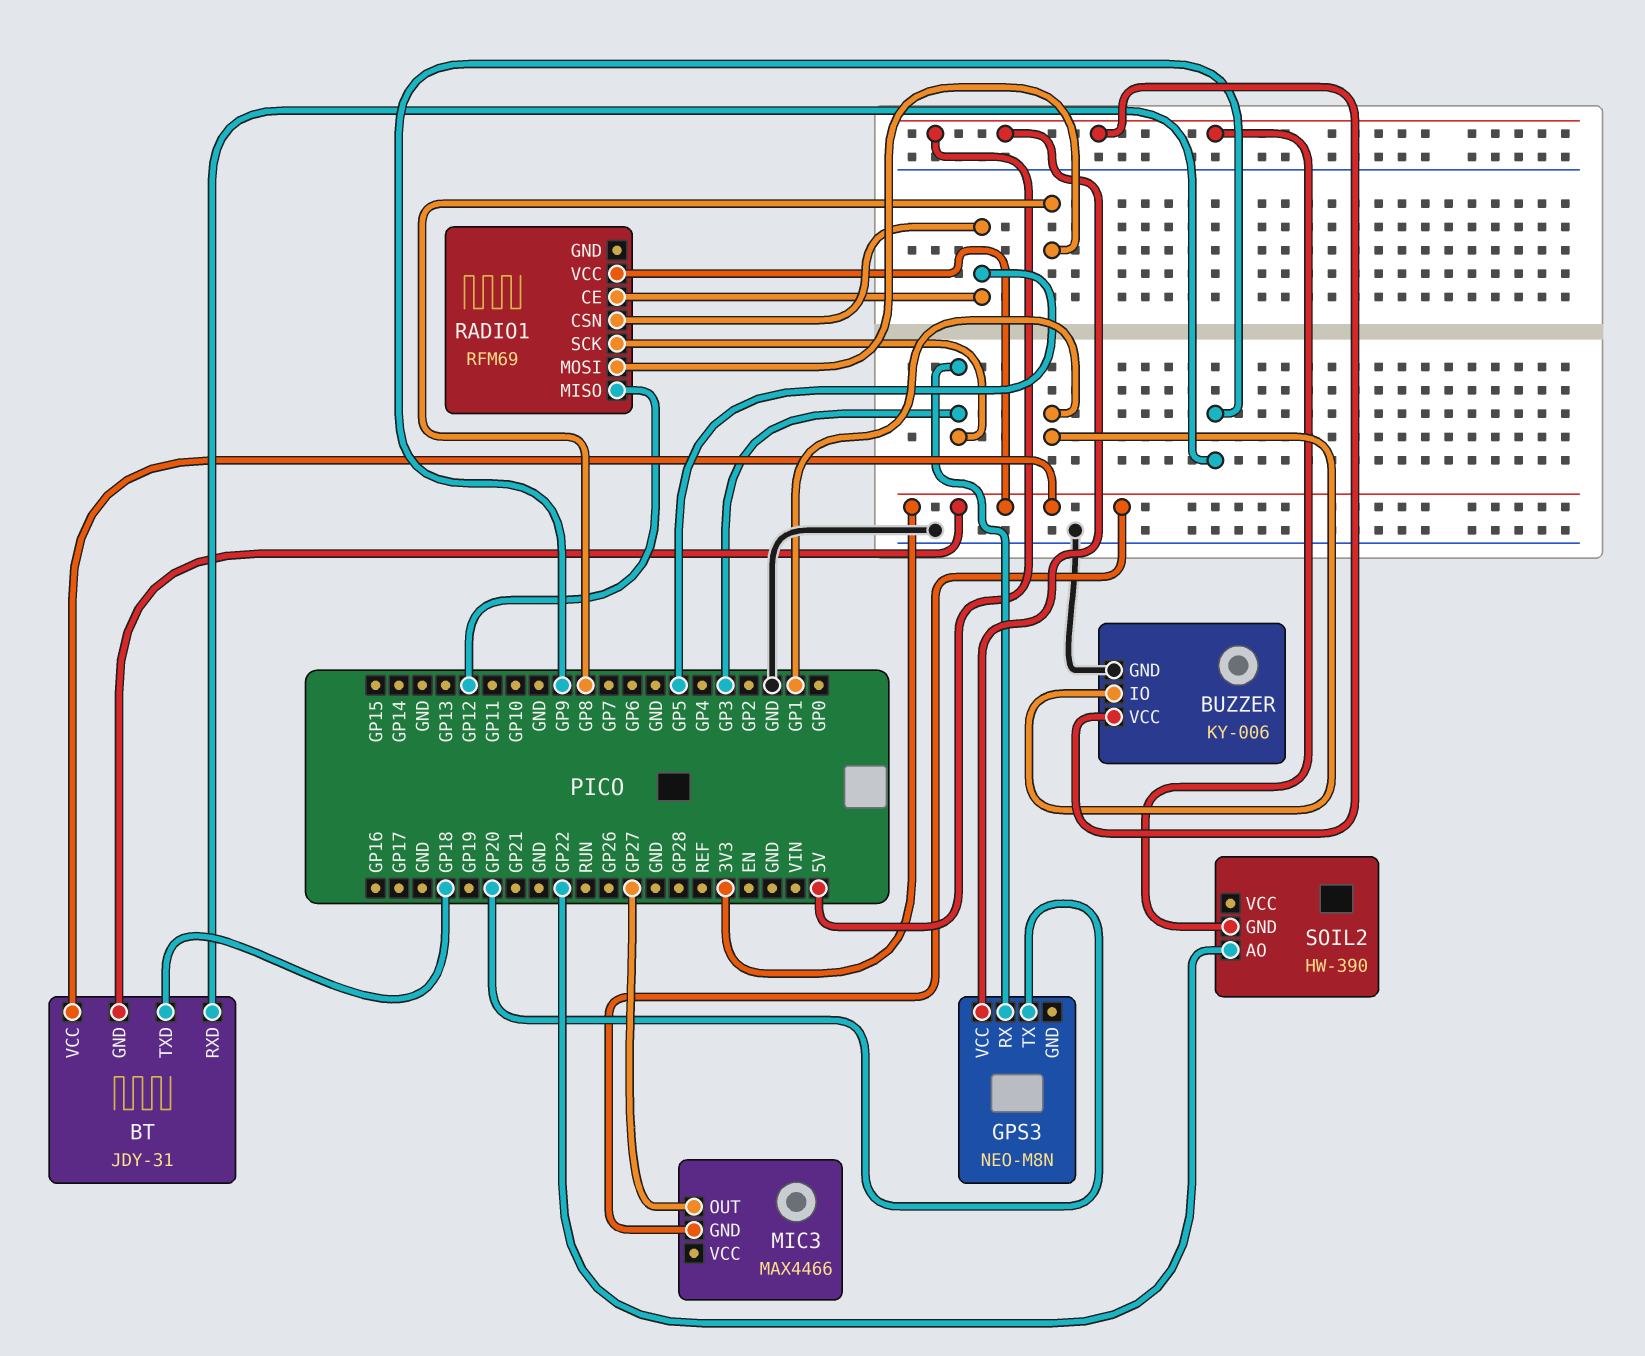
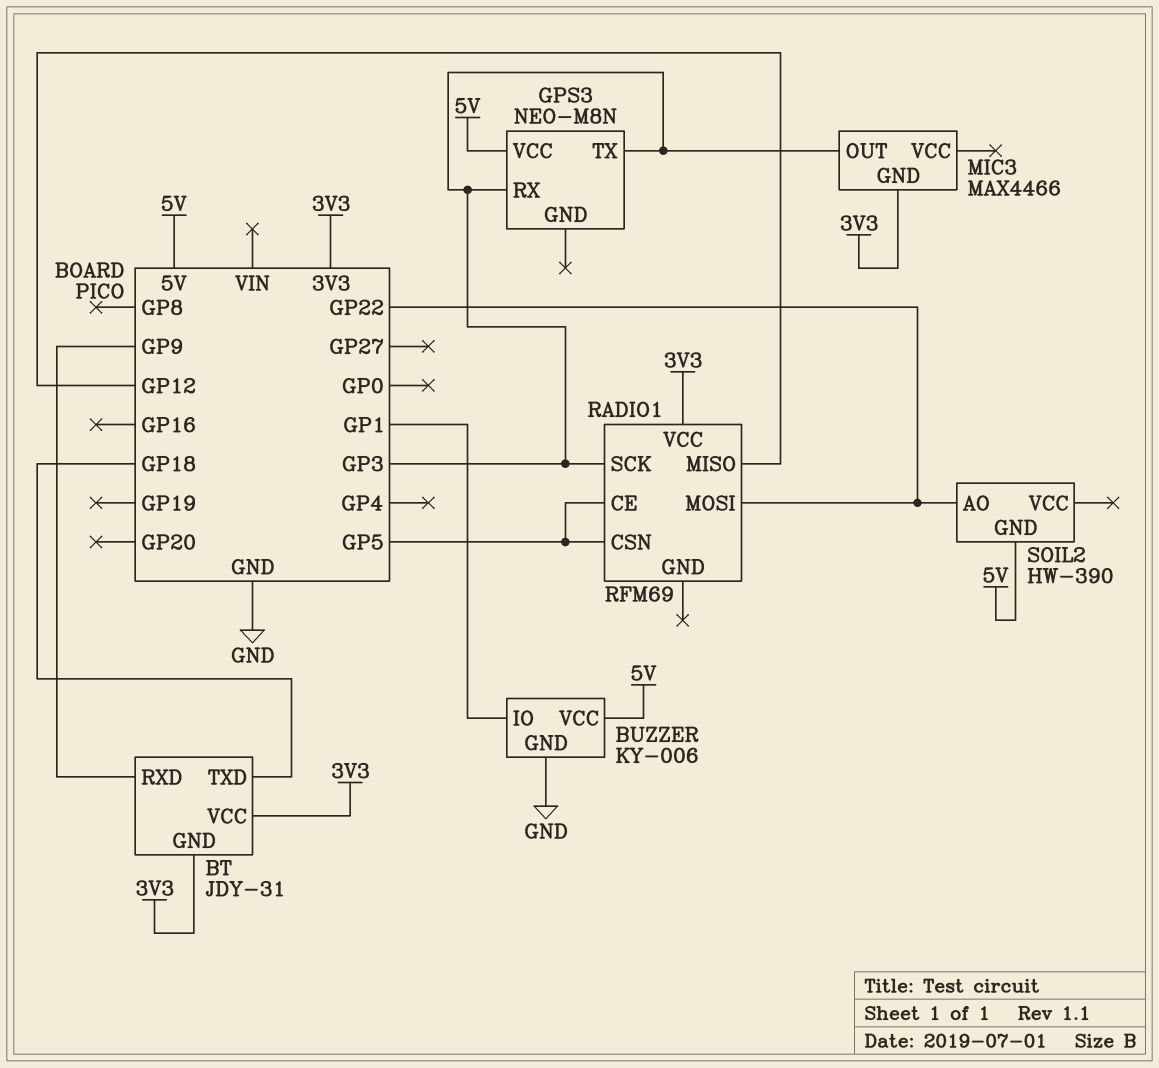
GPS3 pin TX: GP20 -> GP3
MIC3 pin OUT: GP27 -> GP3
RADIO1 pin MOSI: GP8 -> GP22

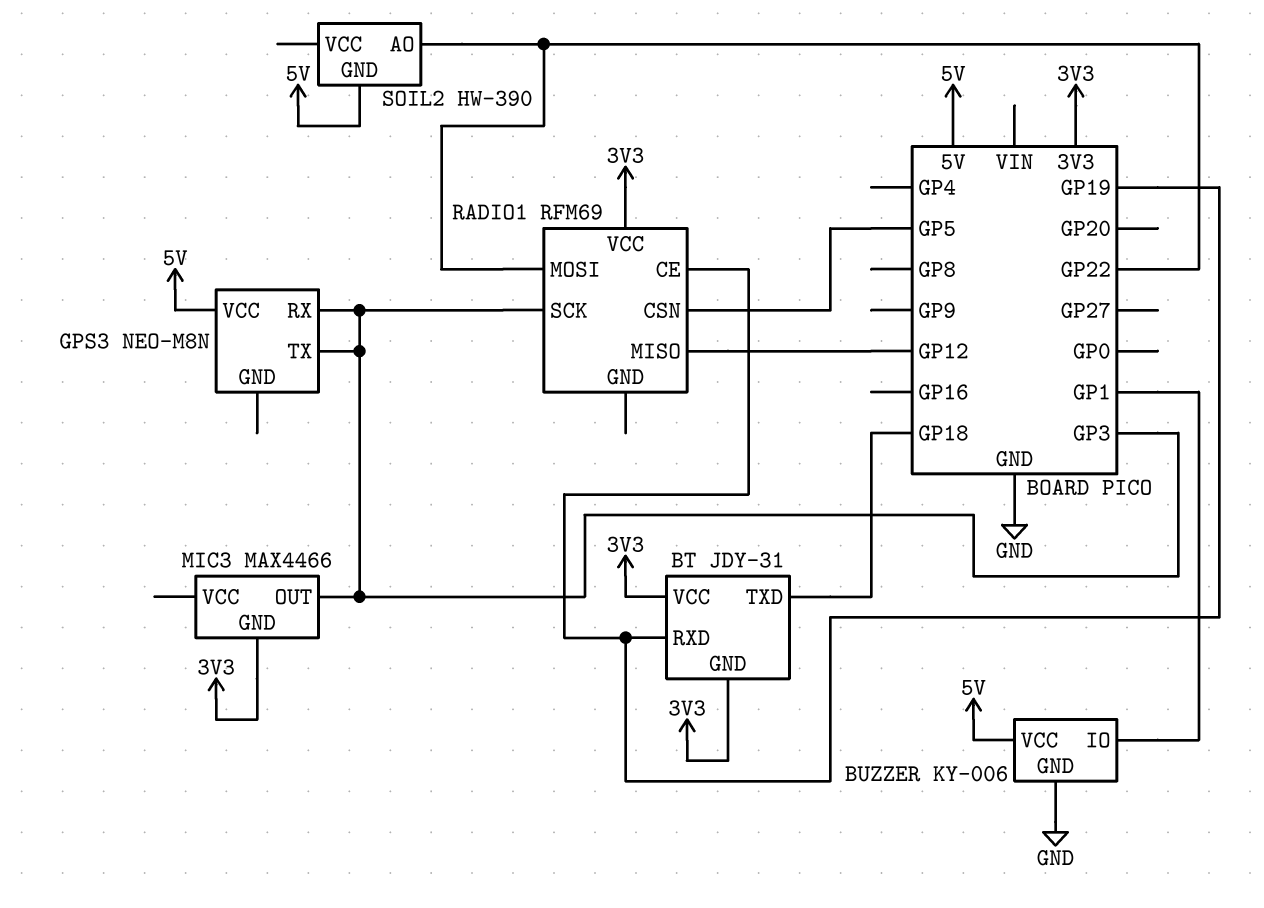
BT pin RXD: GP9 -> GP19
RADIO1 pin CE: GP5 -> GP19

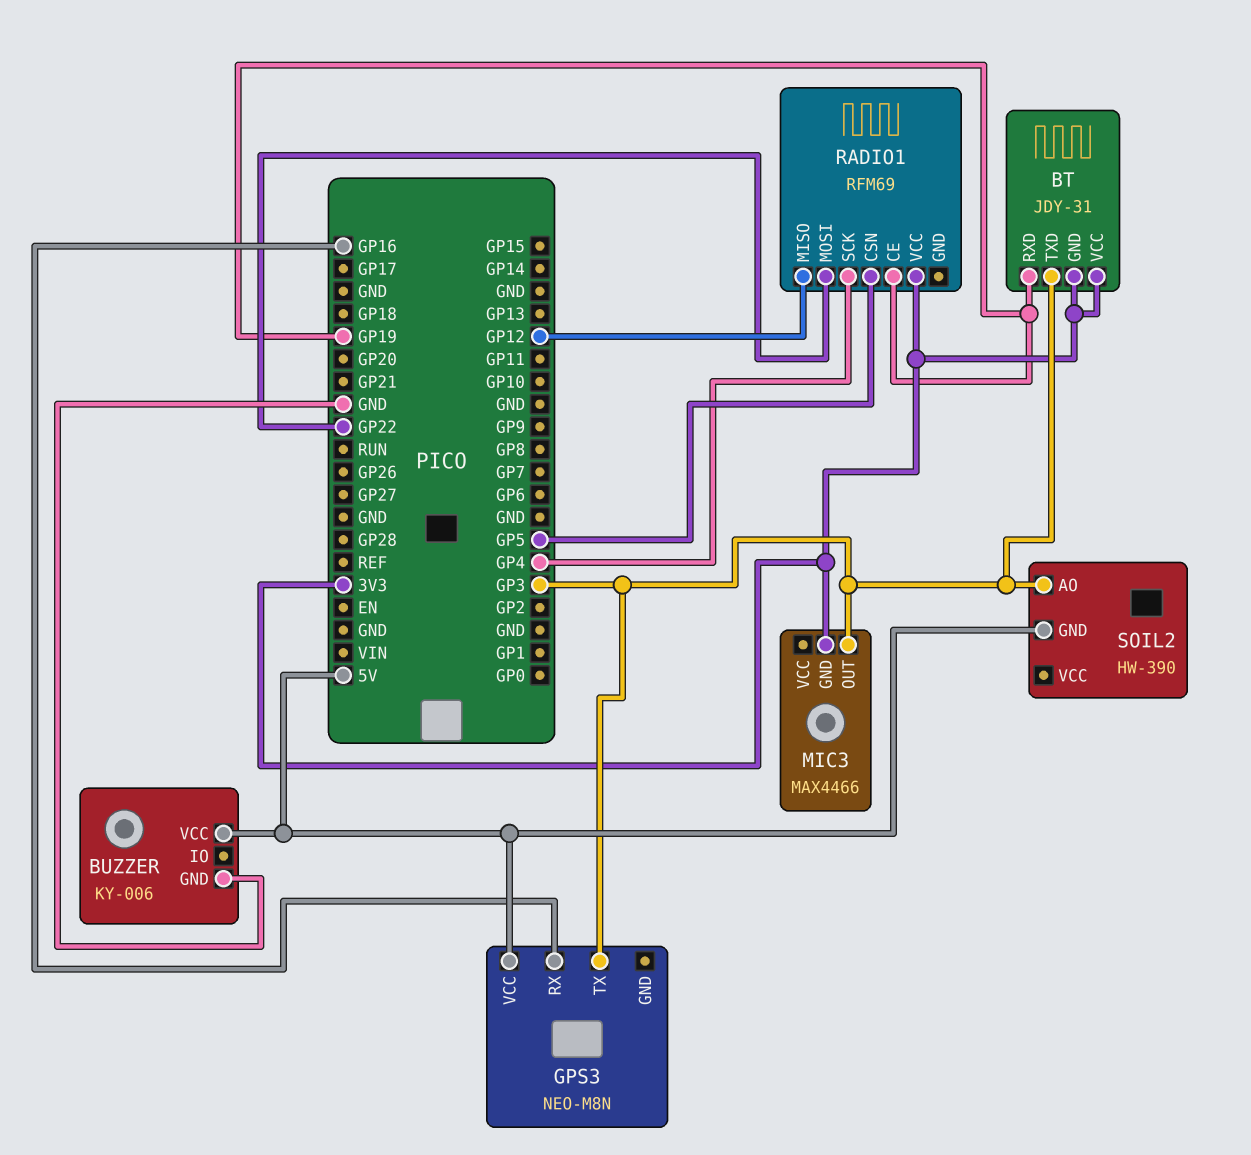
BT pin TXD: GP18 -> GP3
BUZZER pin IO: GP1 -> none
GPS3 pin RX: GP3 -> GP16
RADIO1 pin SCK: GP3 -> GP4
SOIL2 pin AO: GP22 -> GP3

